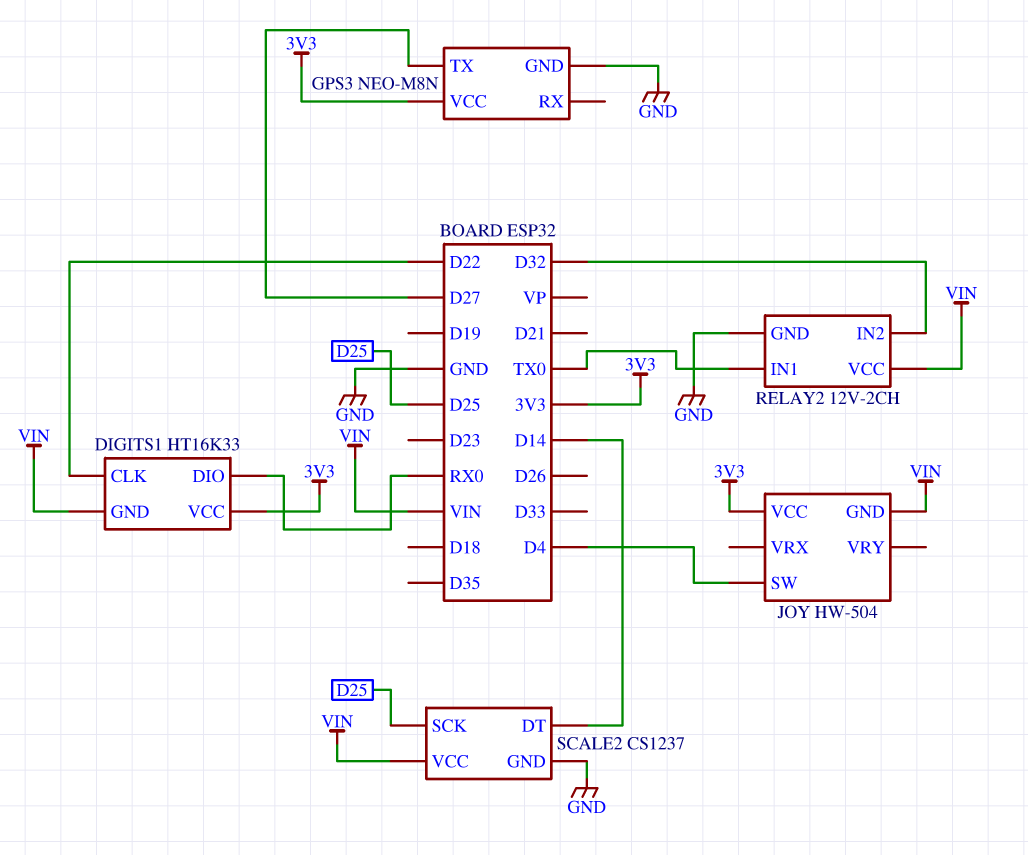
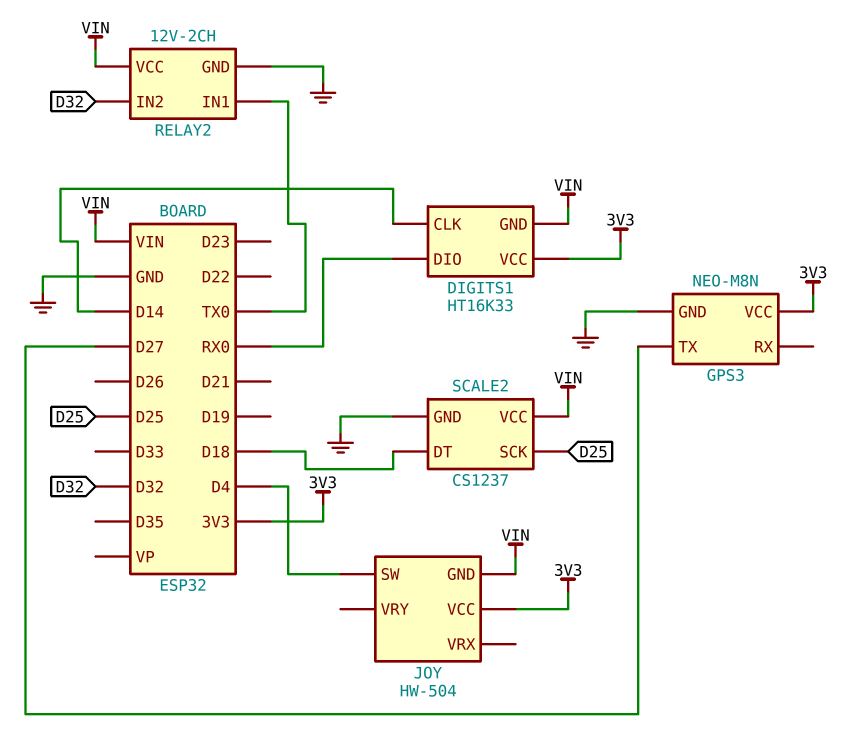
DIGITS1 pin CLK: D22 -> D14
SCALE2 pin DT: D14 -> D18

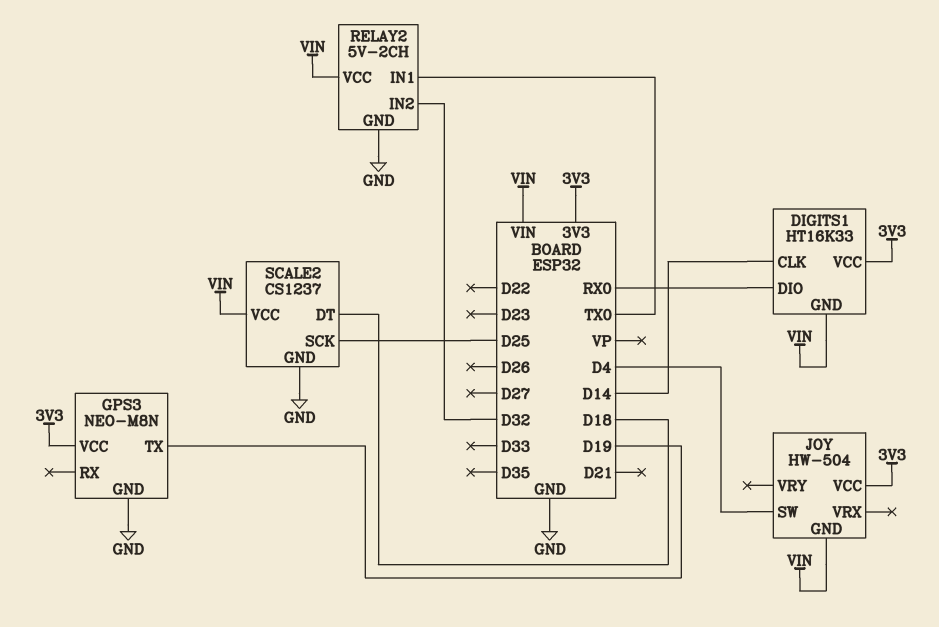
GPS3 pin TX: D27 -> D19
RELAY2: 12V-2CH -> 5V-2CH

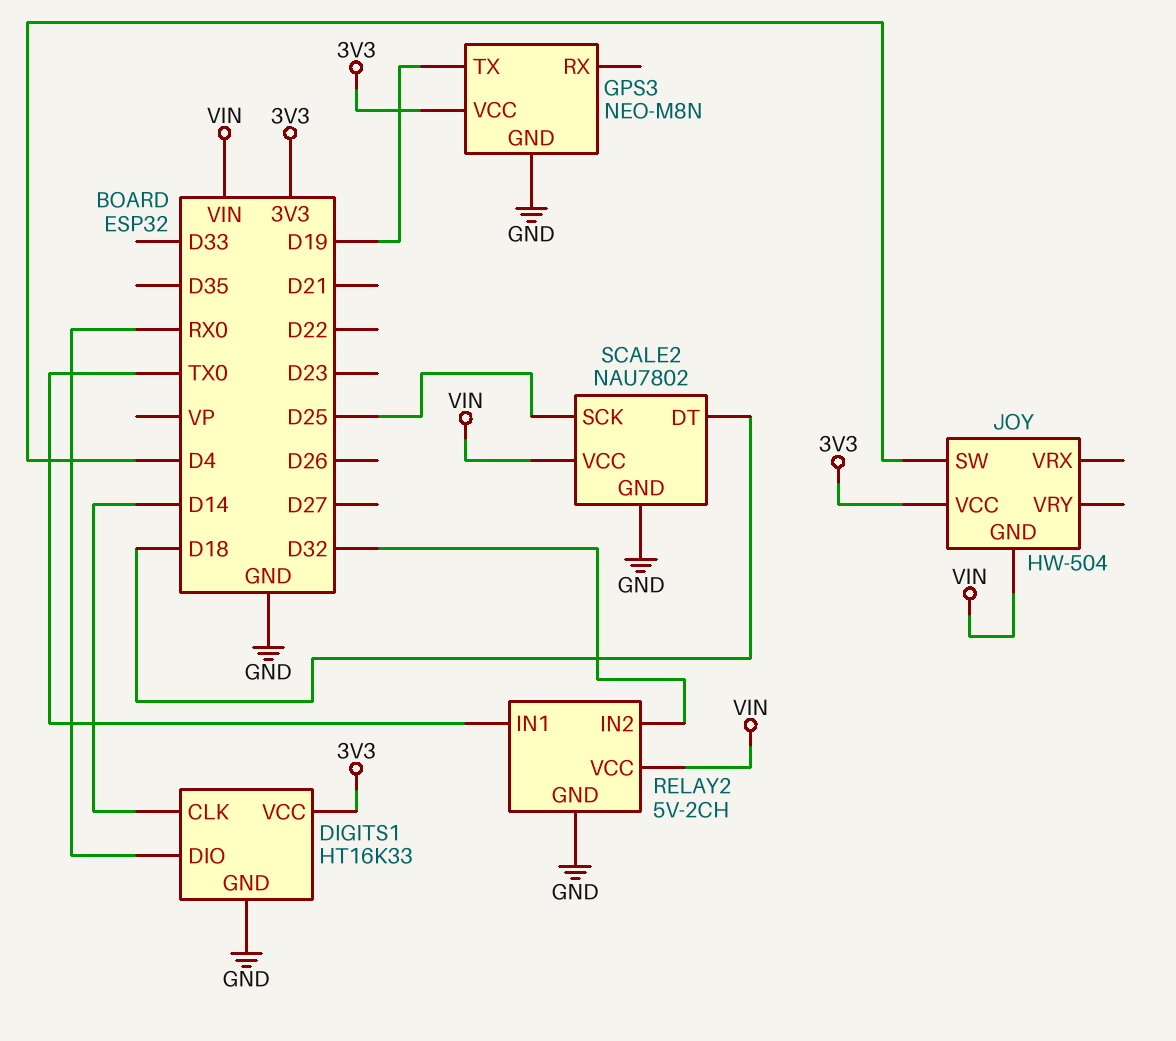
DIGITS1 pin GND: VIN -> GND
SCALE2: CS1237 -> NAU7802

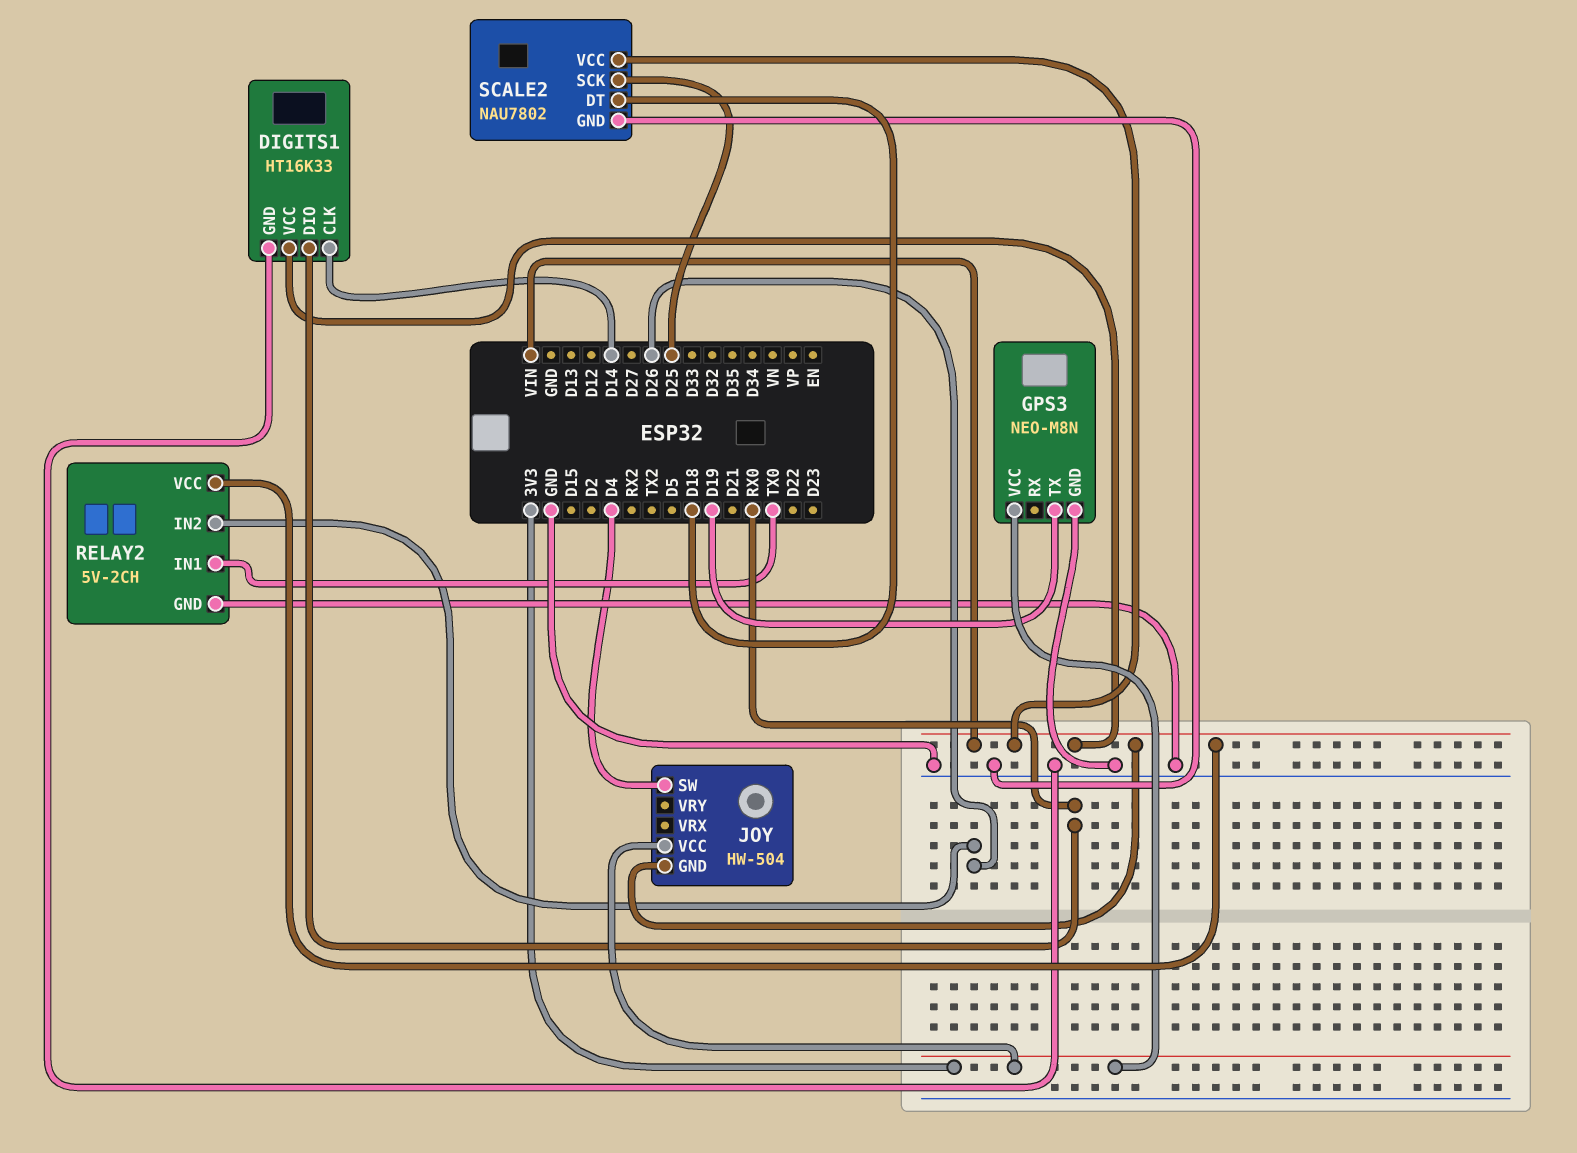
DIGITS1 pin VCC: 3V3 -> VIN
RELAY2 pin IN2: D32 -> D26

